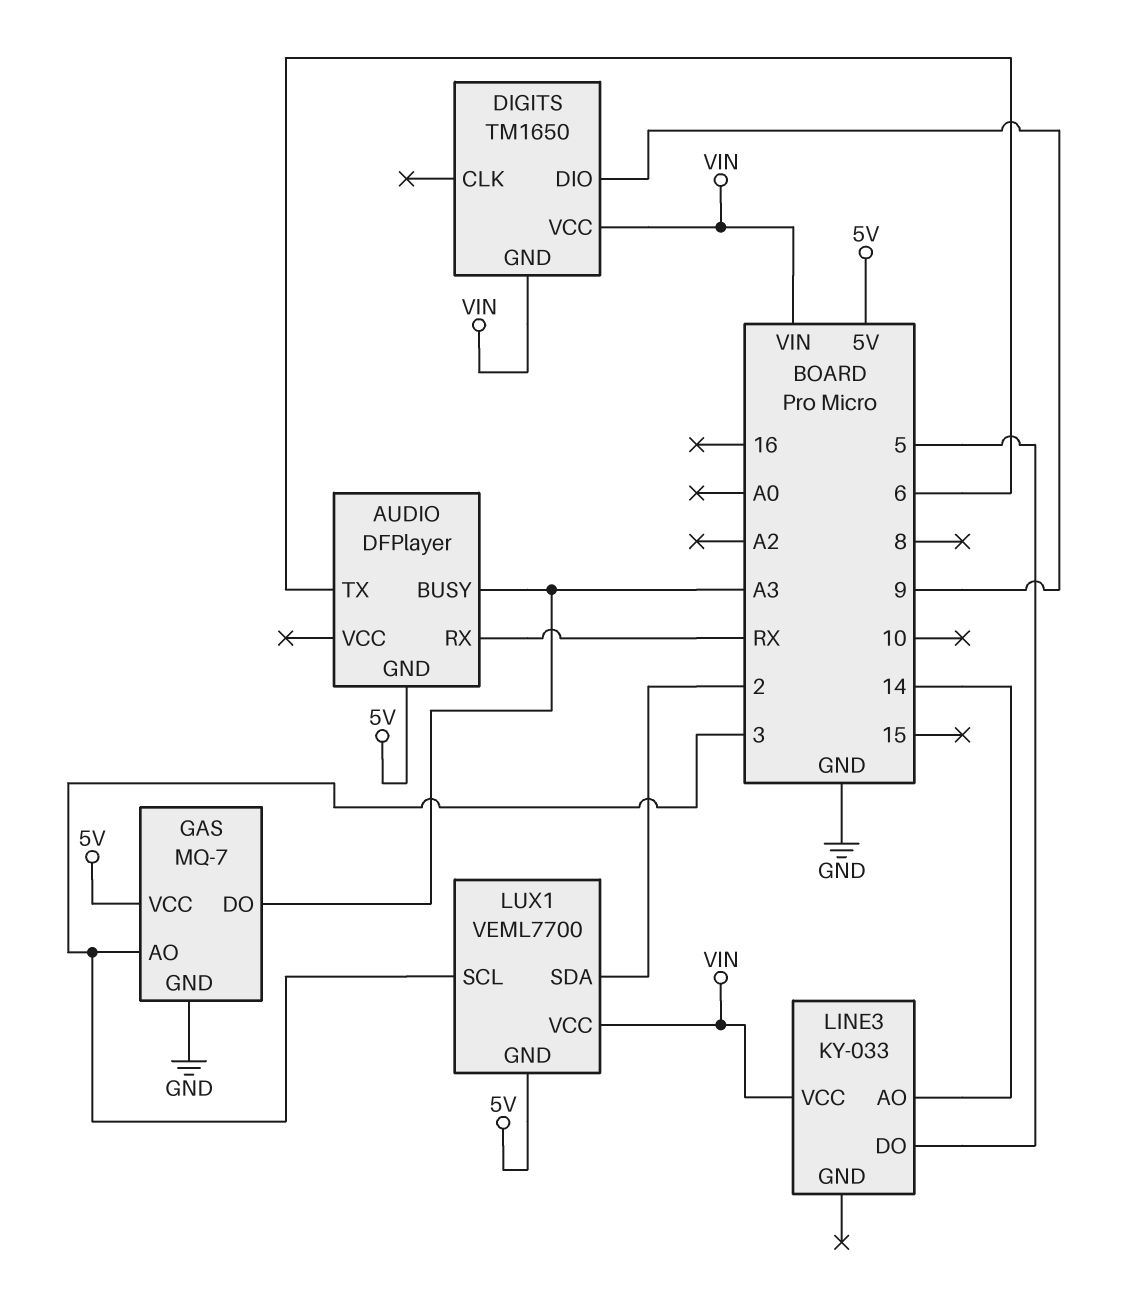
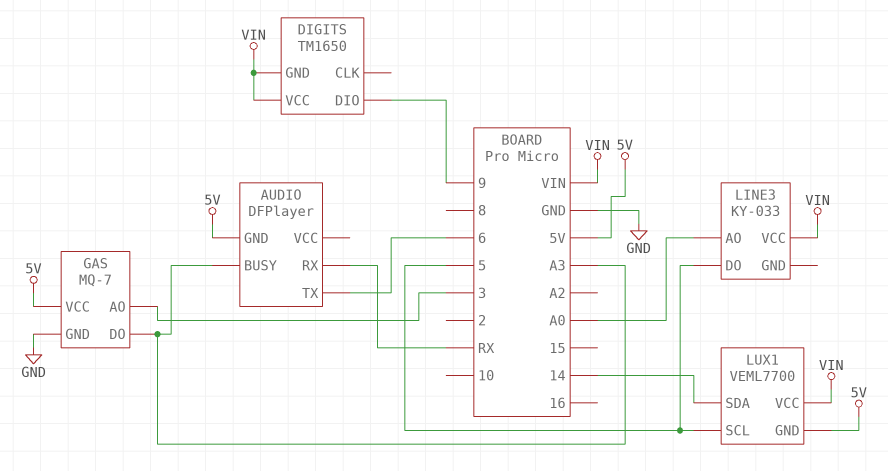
LINE3 pin AO: 14 -> A0
LUX1 pin SCL: 3 -> 5
LUX1 pin SDA: 2 -> 14

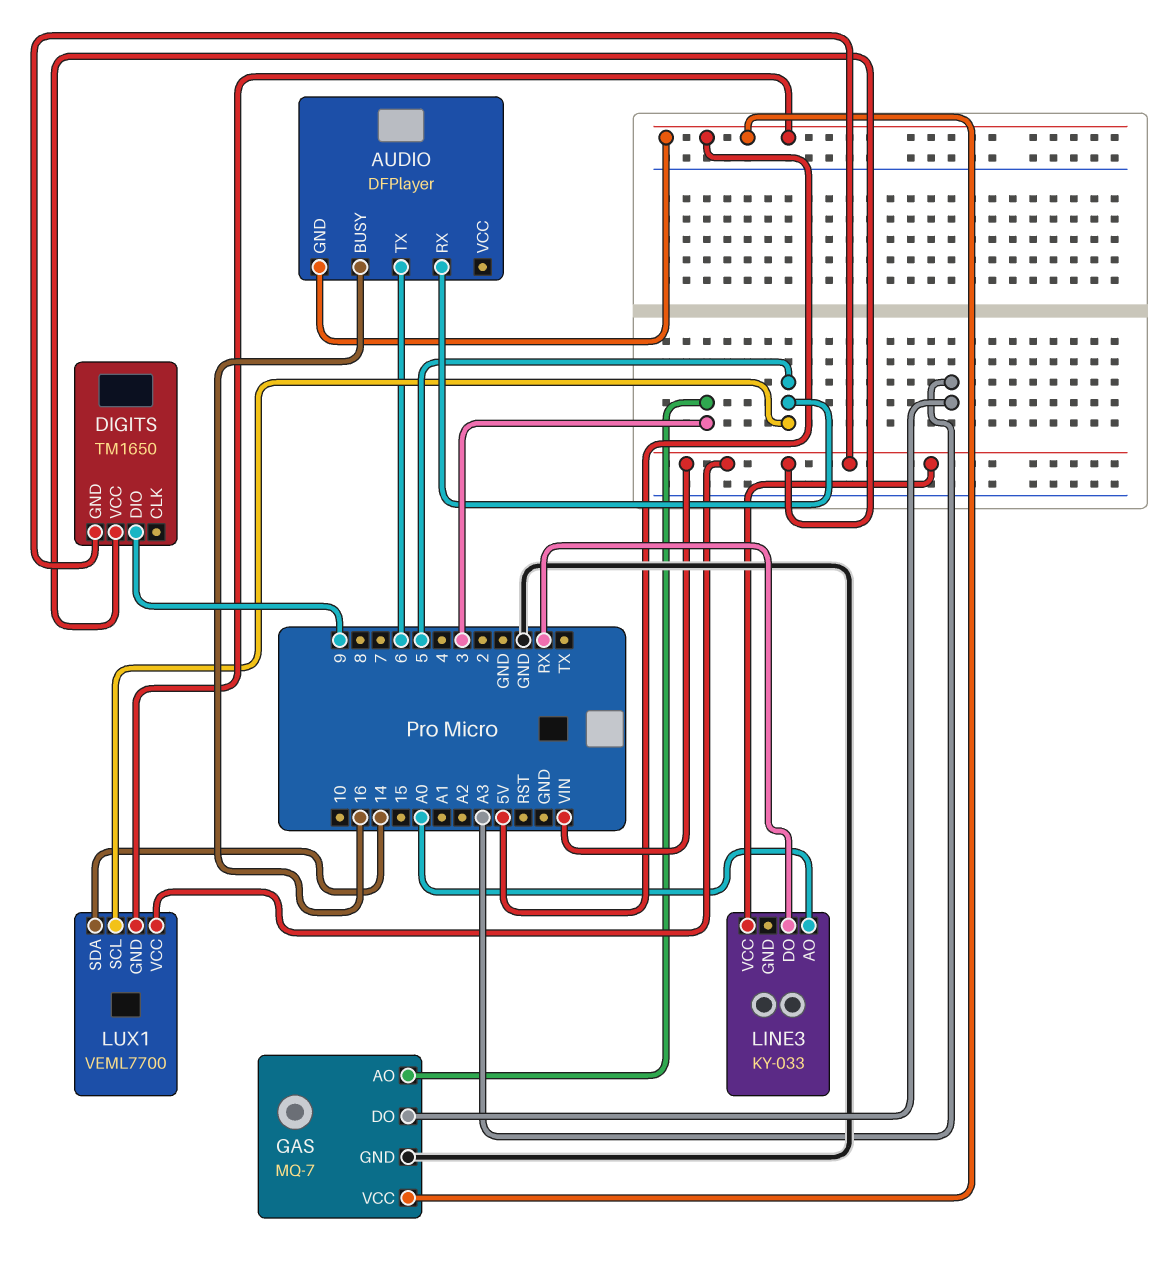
AUDIO pin BUSY: A3 -> 16
AUDIO pin RX: RX -> 5
LINE3 pin DO: 5 -> RX

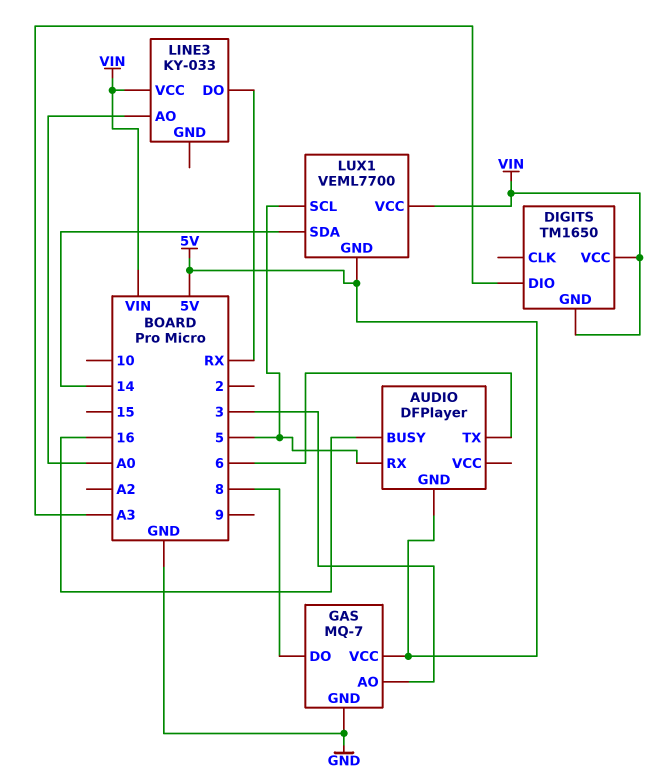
DIGITS pin DIO: 9 -> A3
GAS pin DO: A3 -> 8

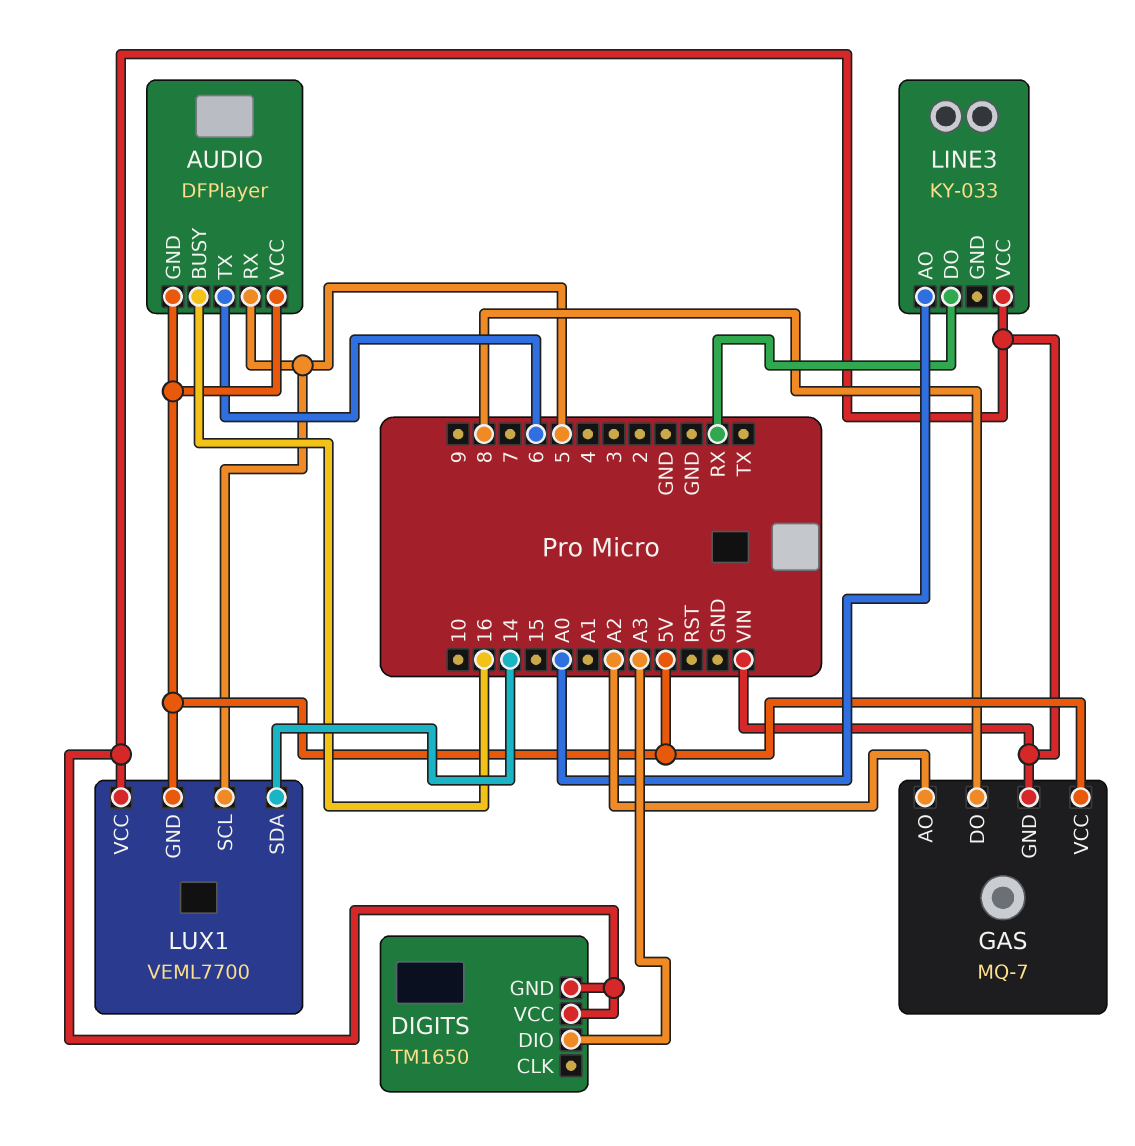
AUDIO pin VCC: none -> 5V
GAS pin AO: 3 -> A2
GAS pin GND: GND -> VIN

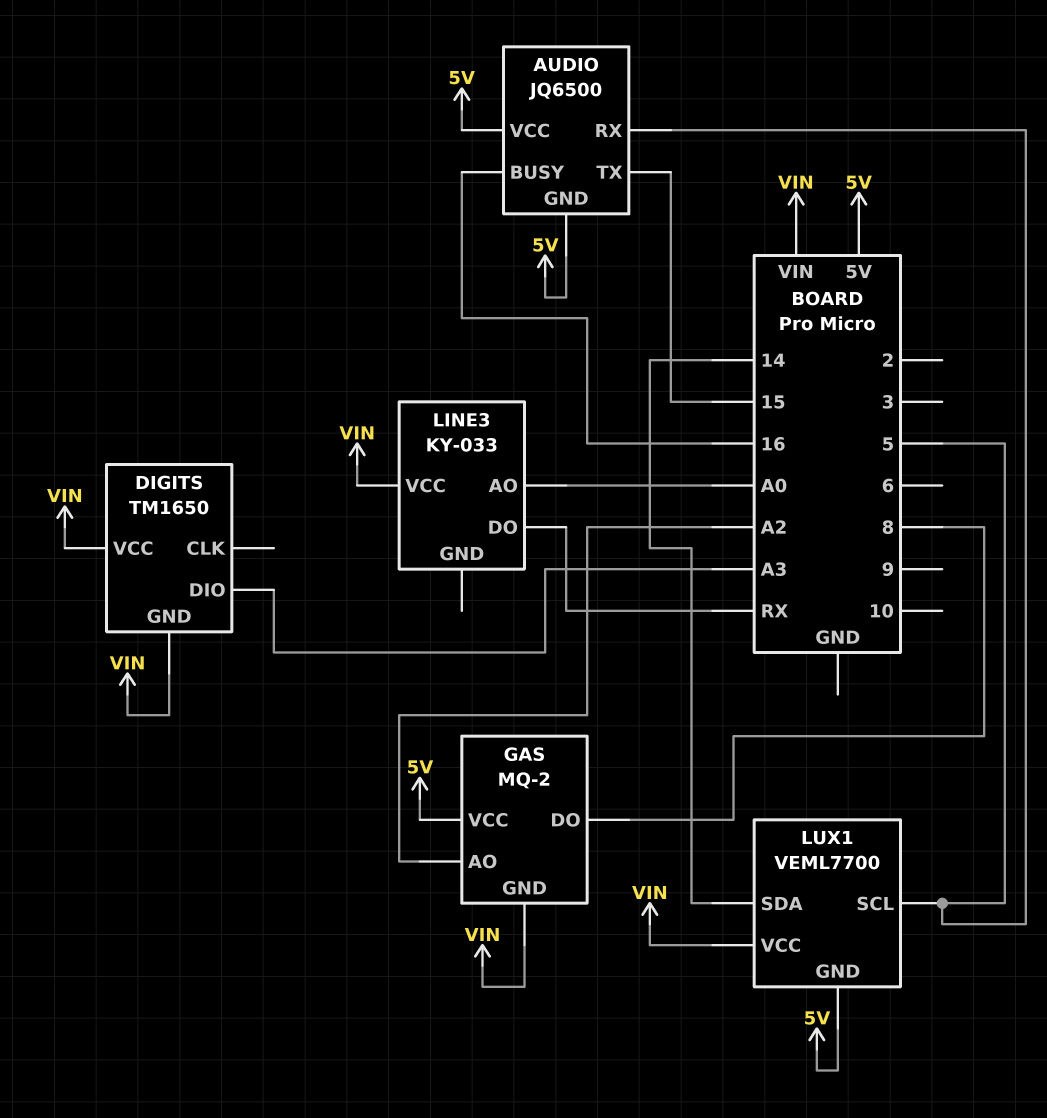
AUDIO: DFPlayer -> JQ6500
AUDIO pin TX: 6 -> 15
GAS: MQ-7 -> MQ-2

